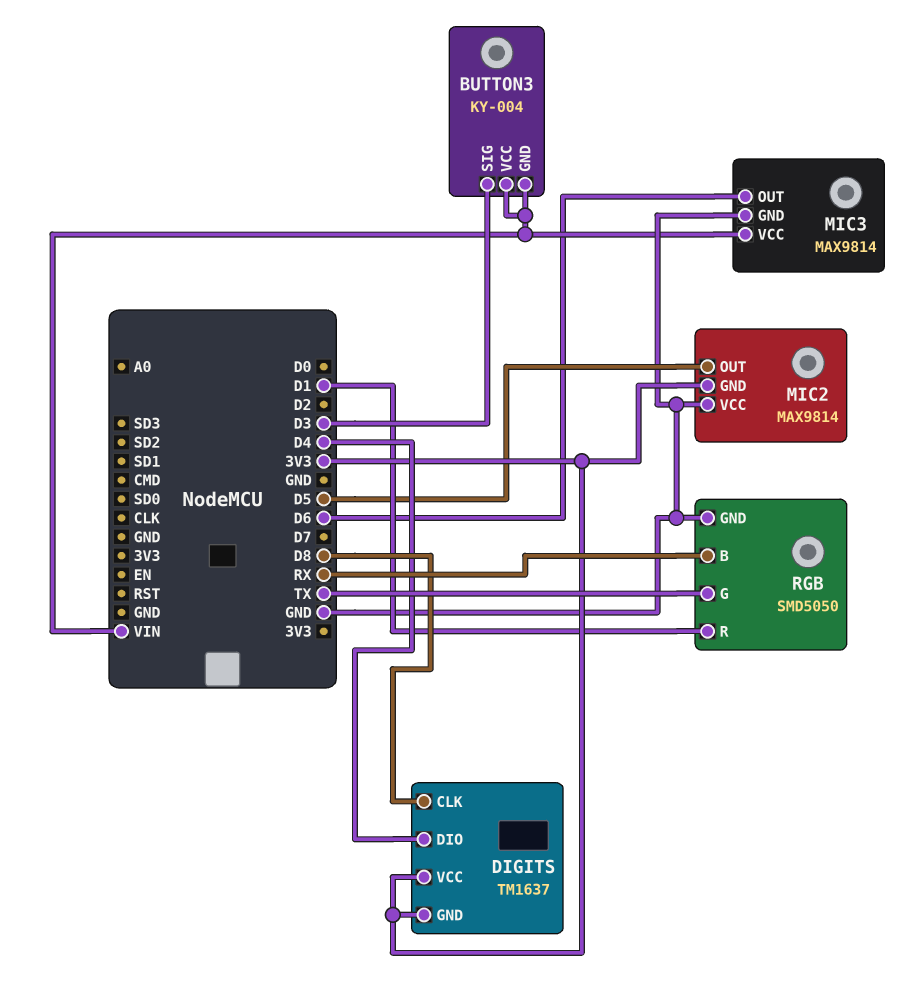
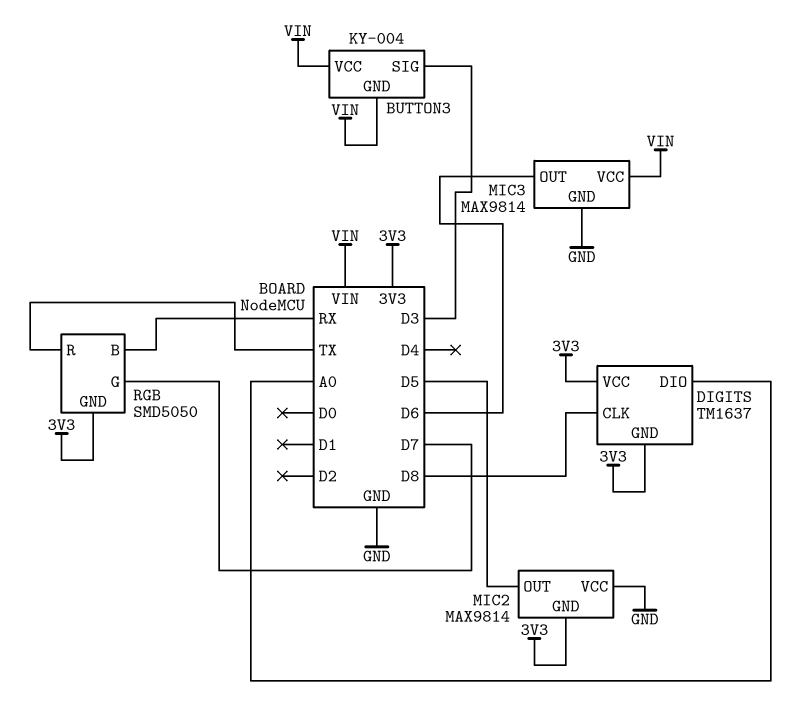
DIGITS pin DIO: D4 -> A0
RGB pin G: TX -> D7
RGB pin GND: GND -> 3V3
RGB pin R: D1 -> TX

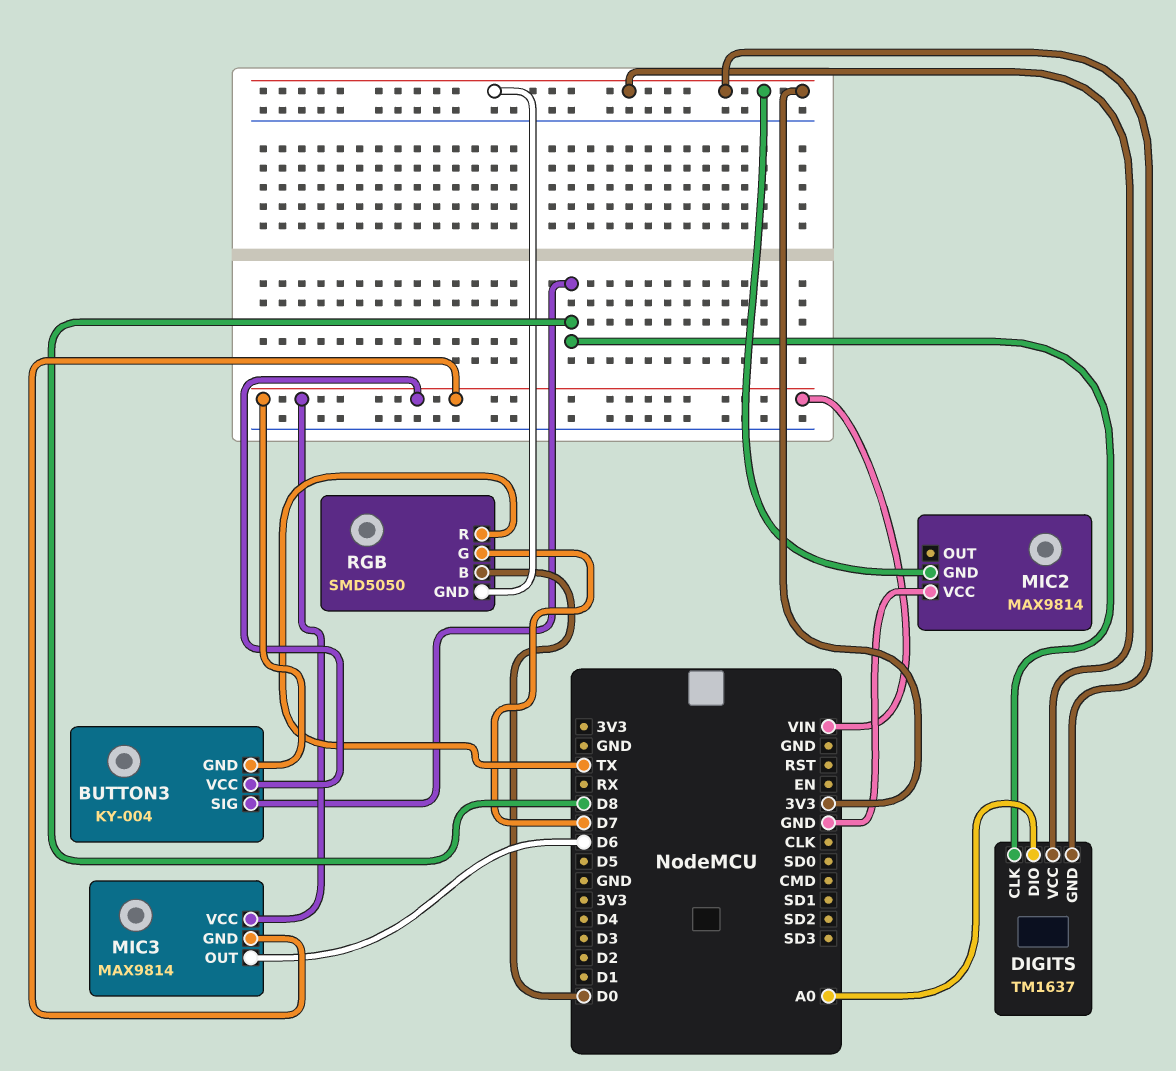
BUTTON3 pin SIG: D3 -> D8
MIC2 pin OUT: D5 -> none
MIC3 pin GND: GND -> VIN
RGB pin B: RX -> D0

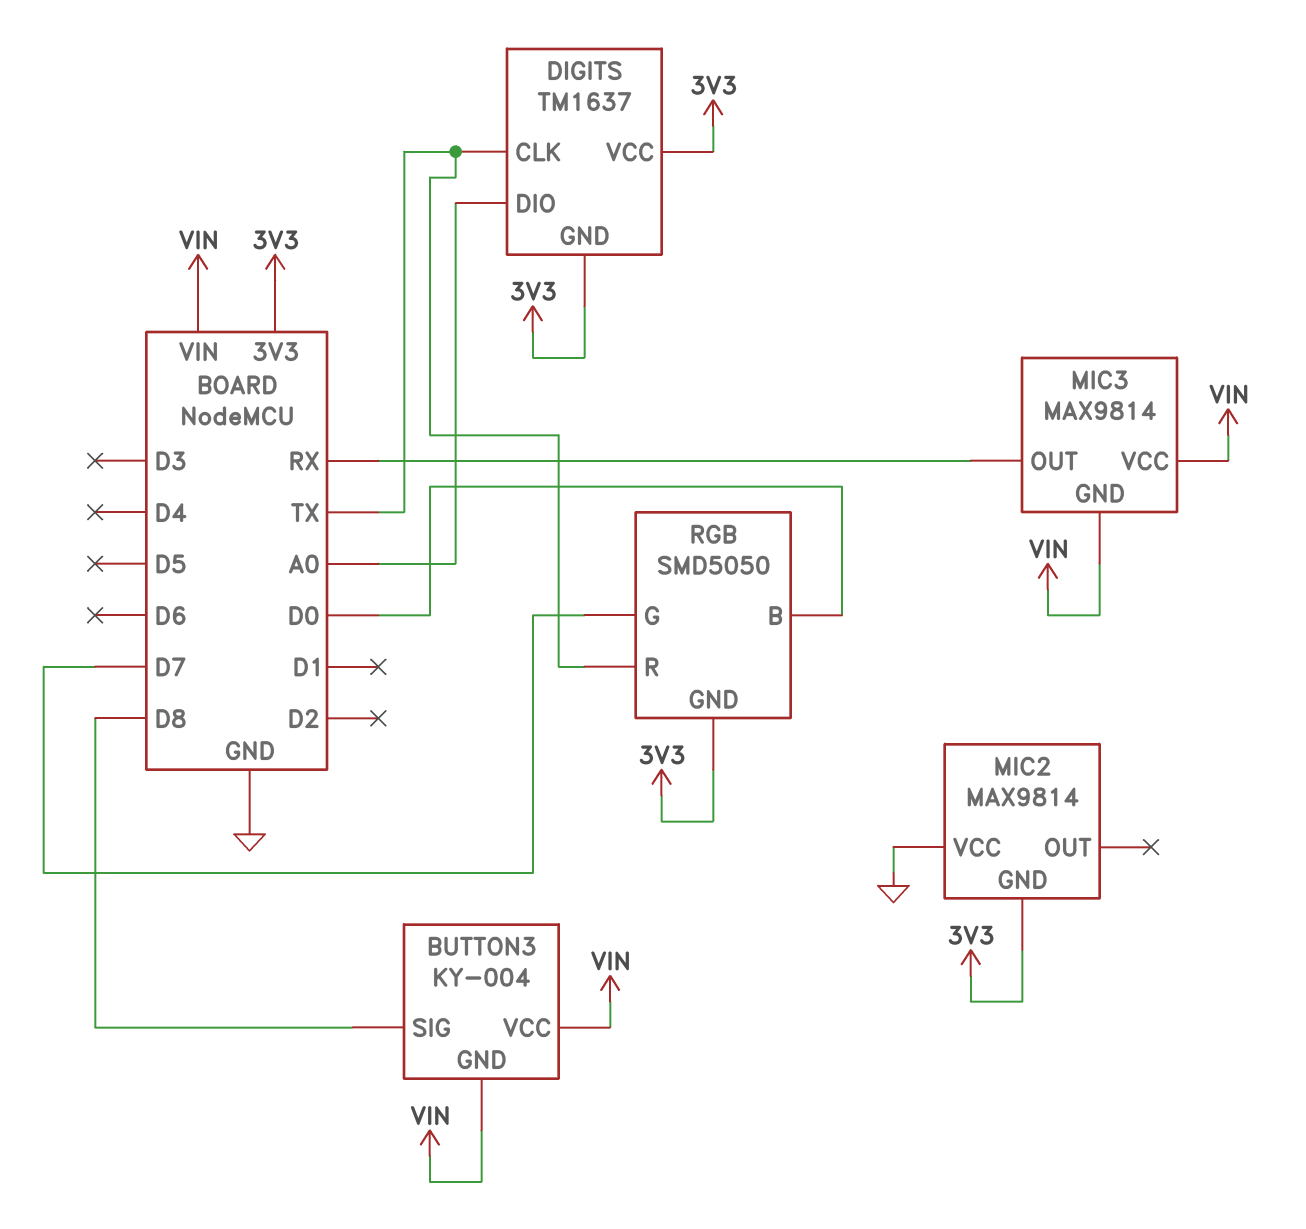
DIGITS pin CLK: D8 -> TX
MIC3 pin OUT: D6 -> RX

